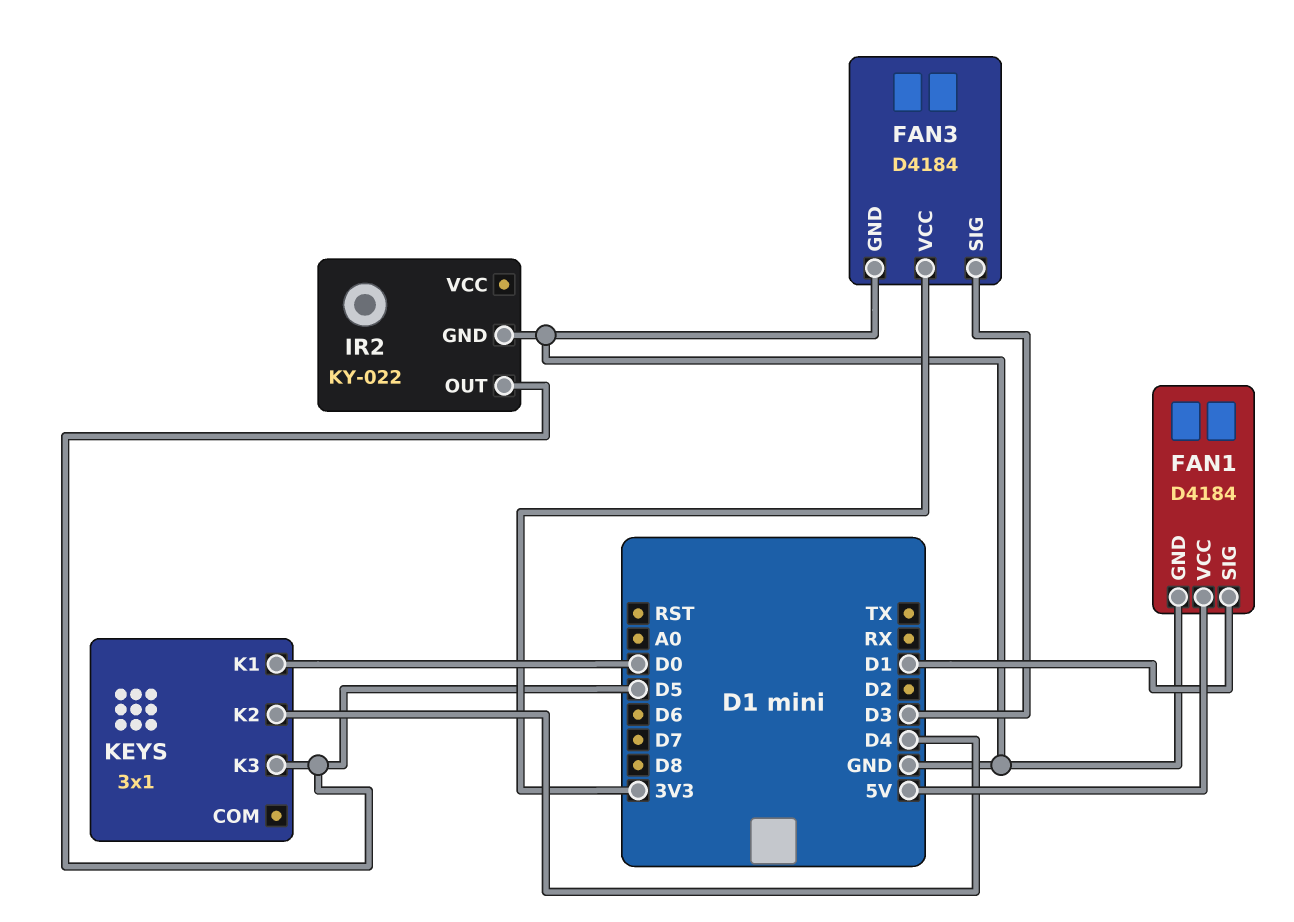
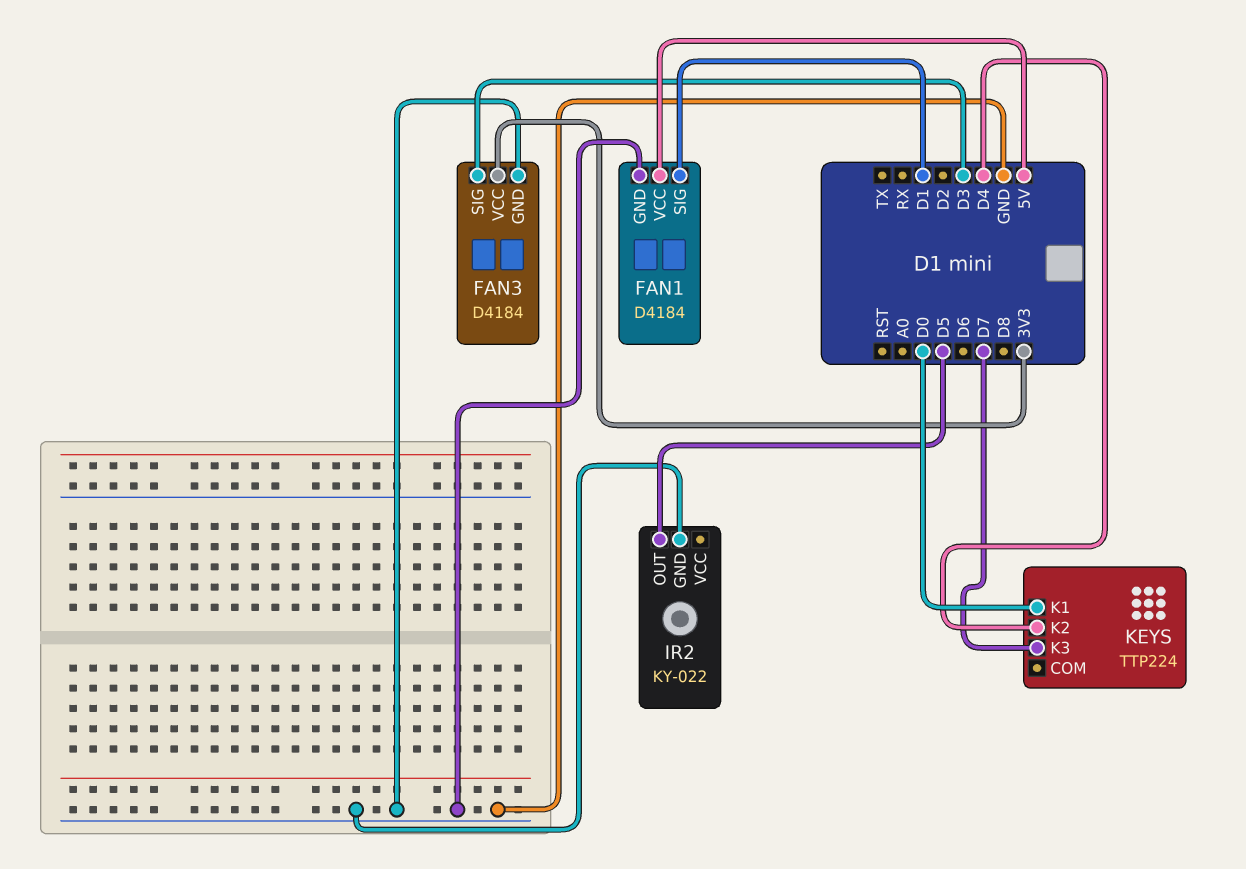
KEYS: 3x1 -> TTP224
KEYS pin K3: D5 -> D7

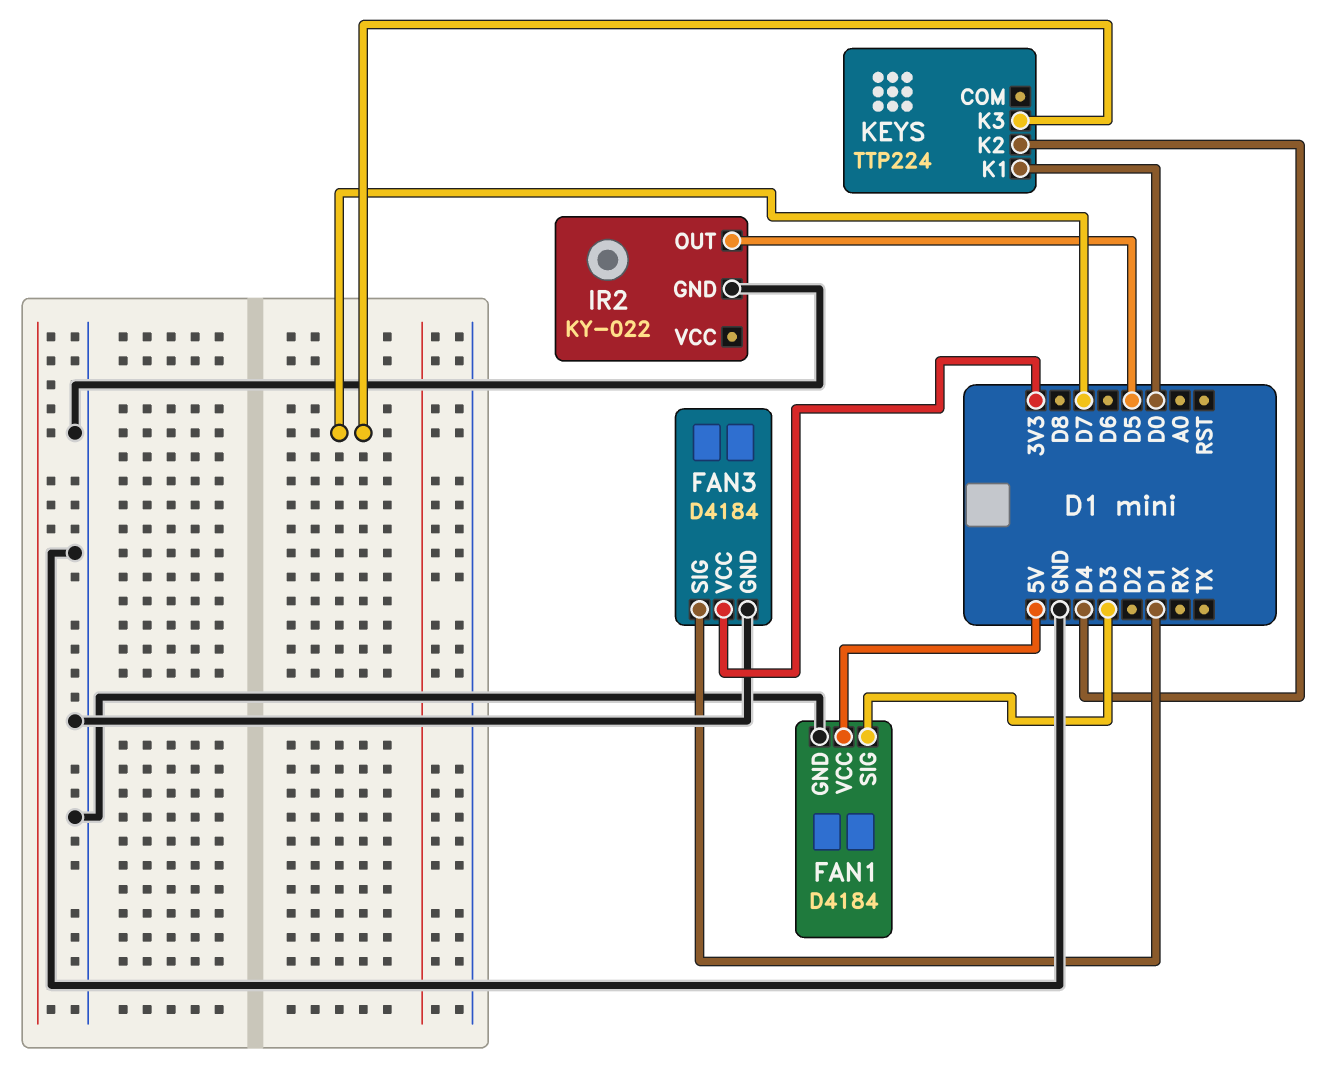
FAN1 pin SIG: D1 -> D3
FAN3 pin SIG: D3 -> D1

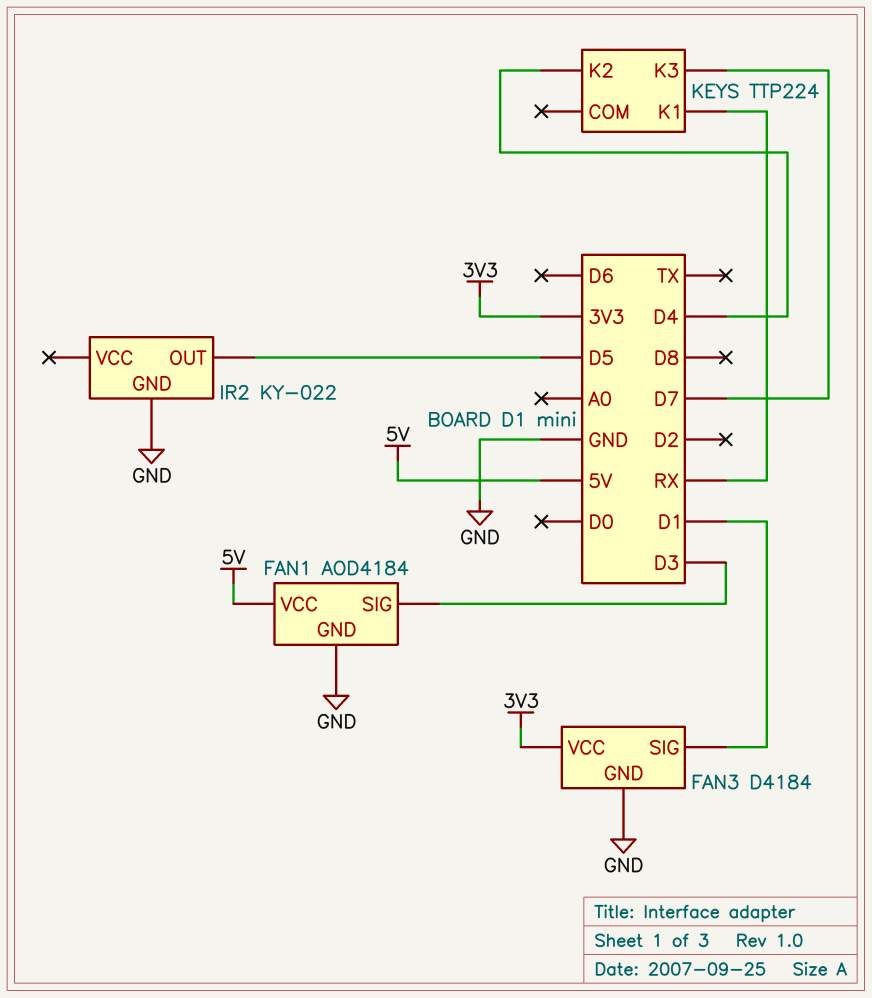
FAN1: D4184 -> AOD4184
KEYS pin K1: D0 -> RX

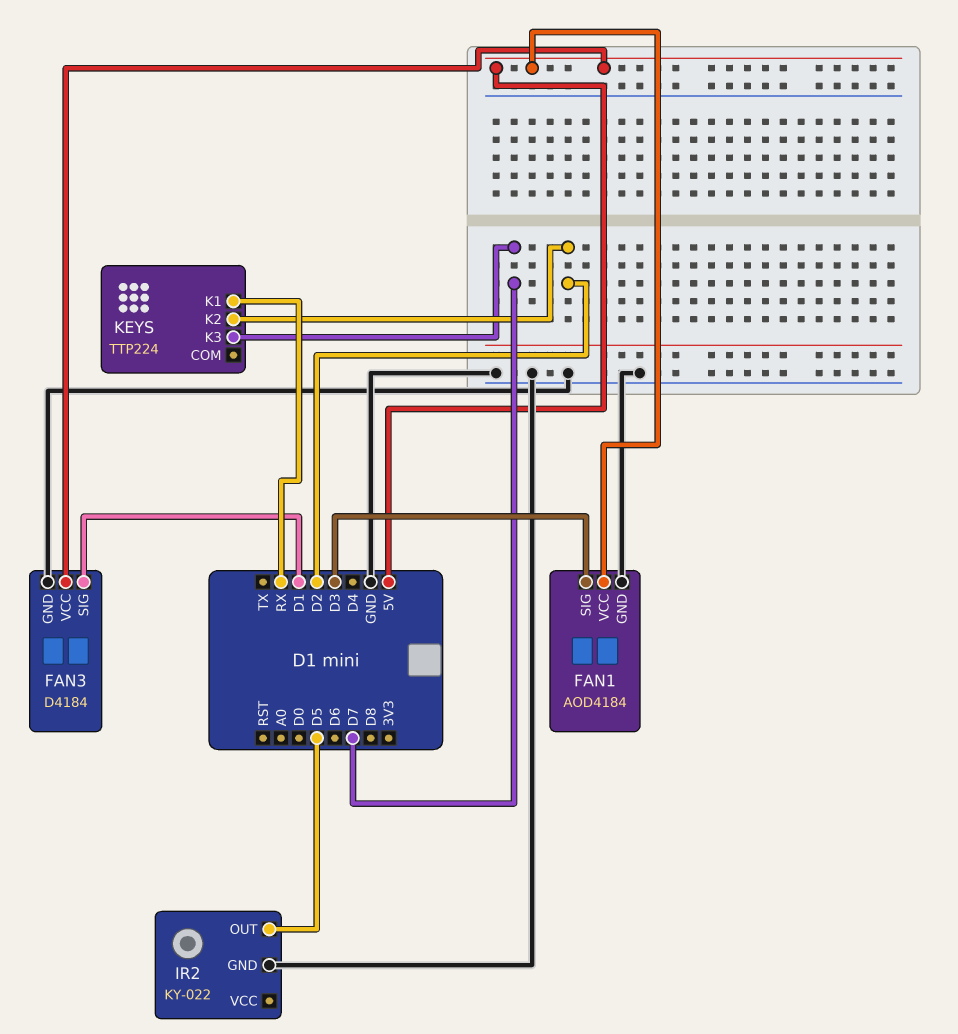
FAN3 pin VCC: 3V3 -> 5V
KEYS pin K2: D4 -> D2

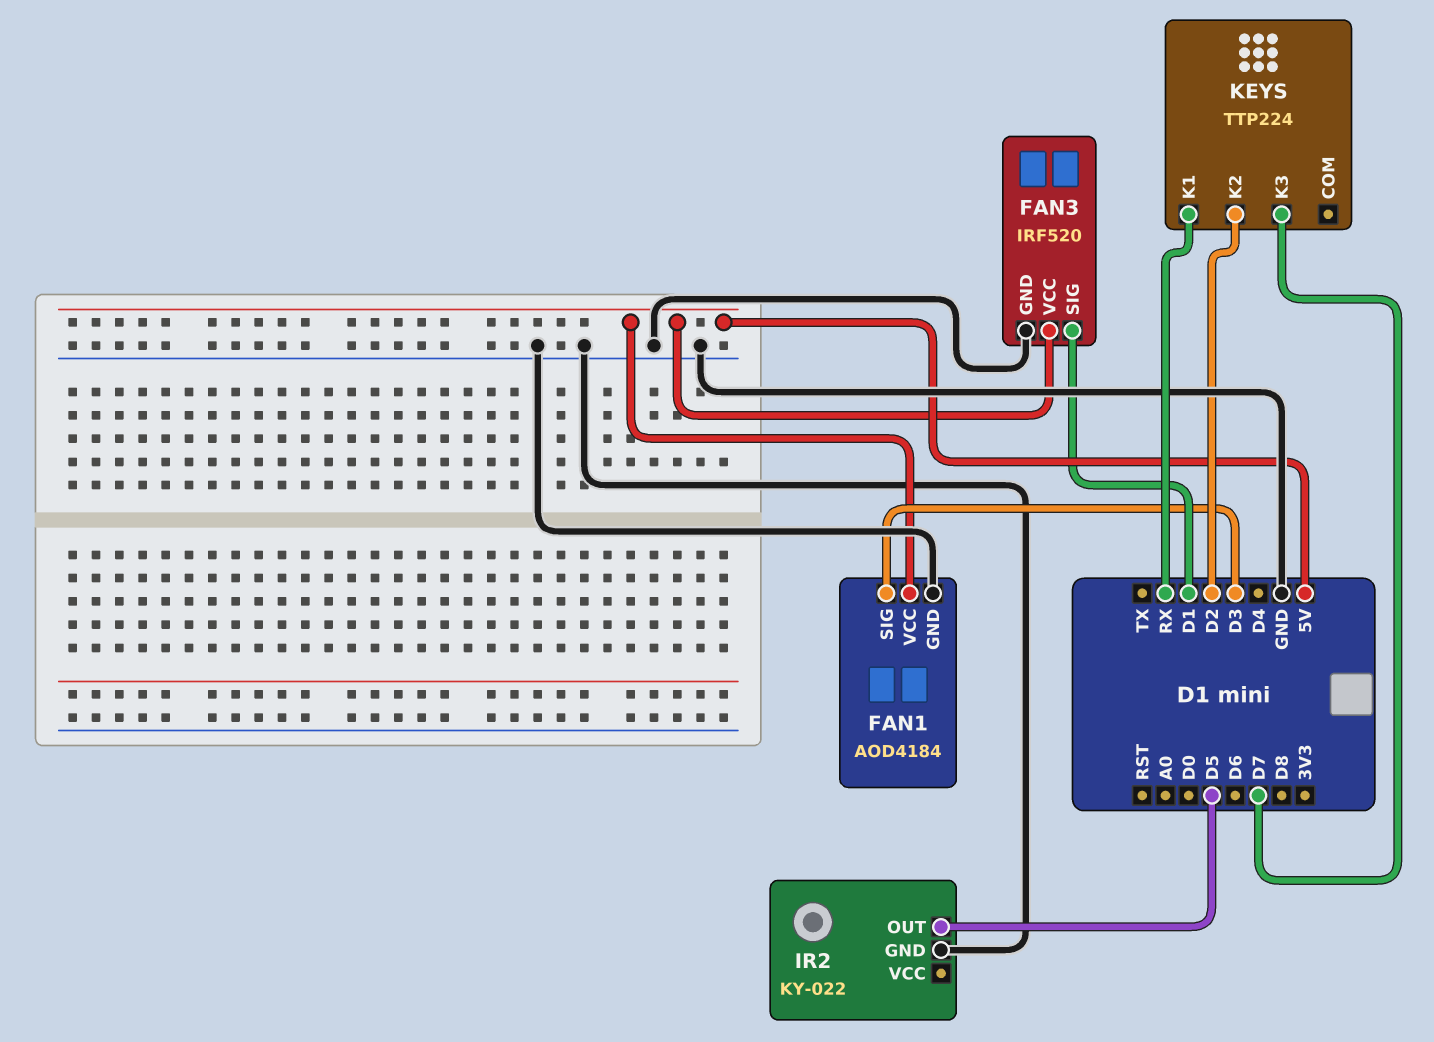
FAN3: D4184 -> IRF520

